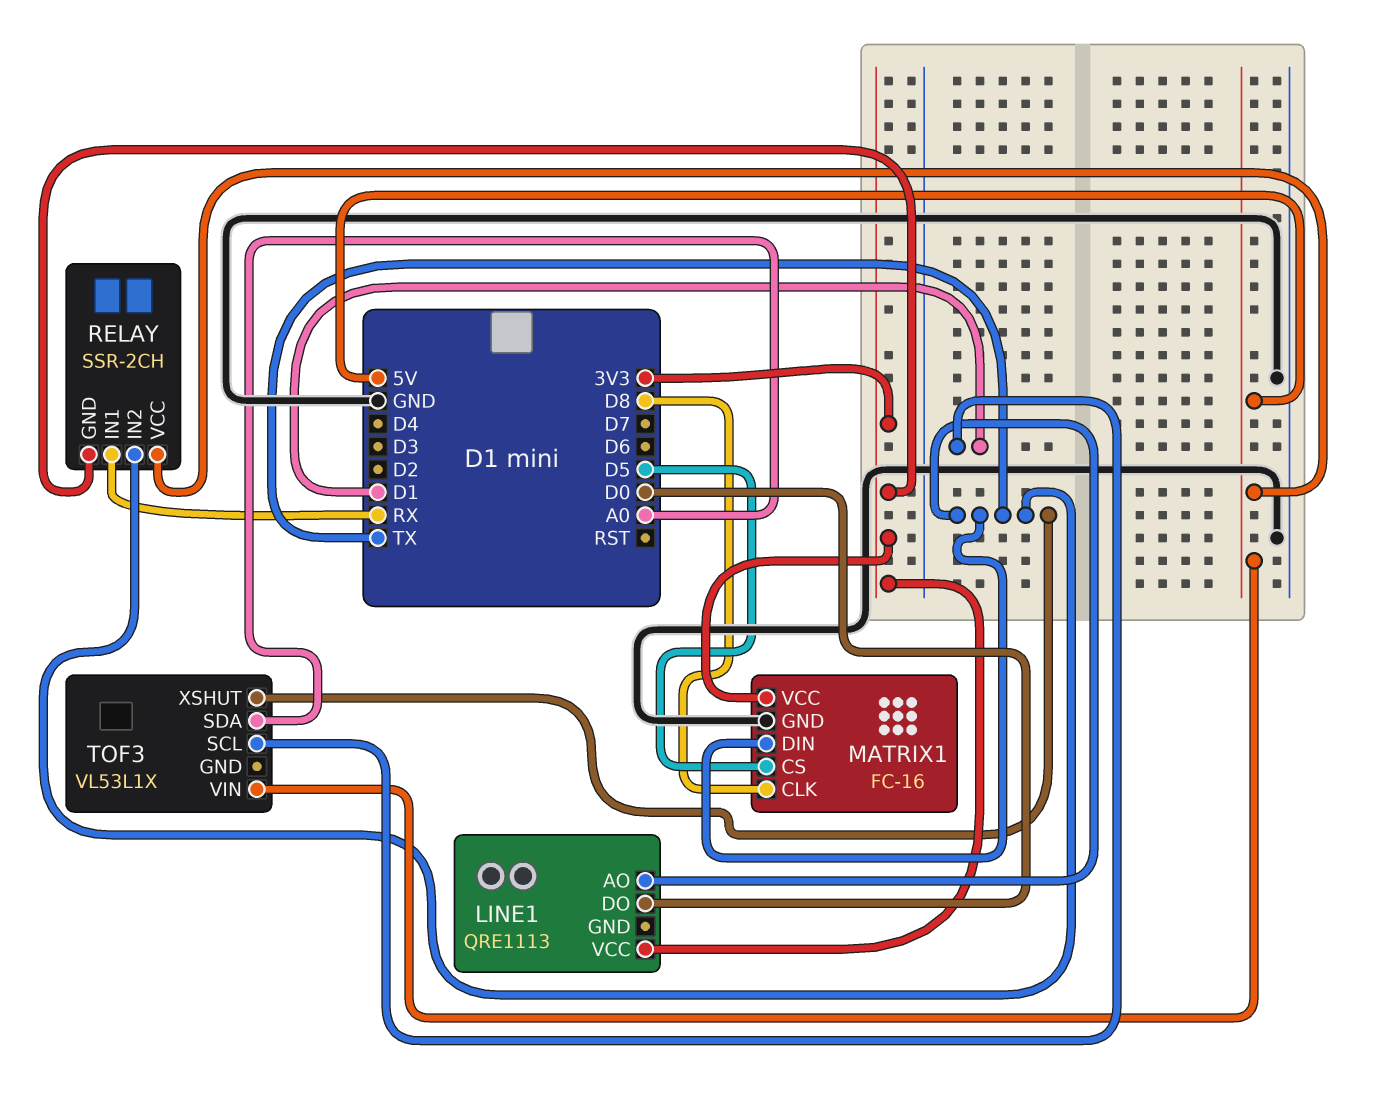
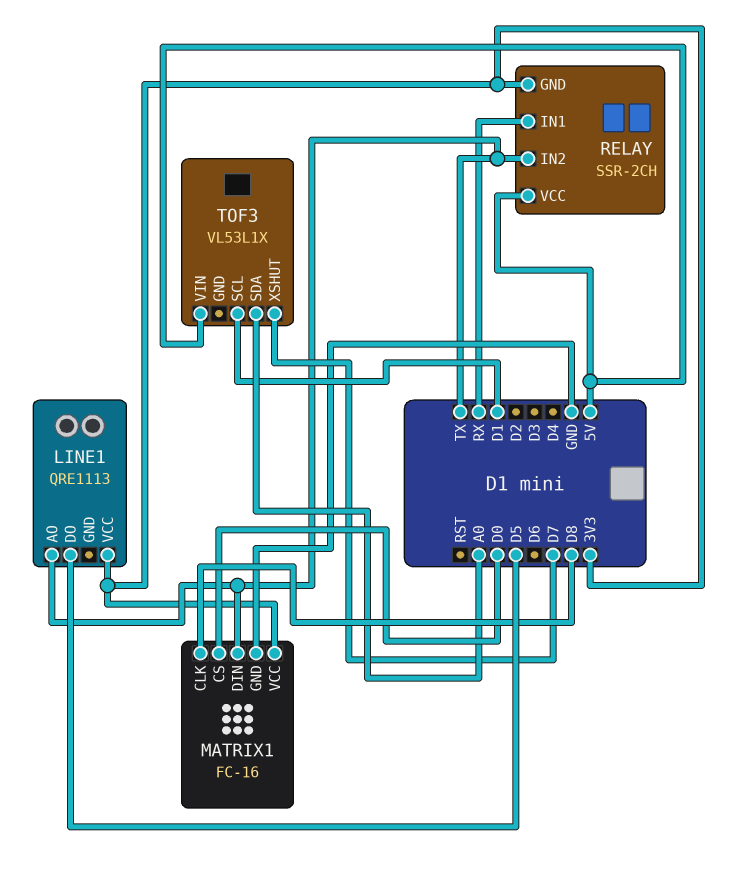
LINE1 pin DO: D0 -> D5
MATRIX1 pin CS: D5 -> D0
TOF3 pin XSHUT: TX -> D7

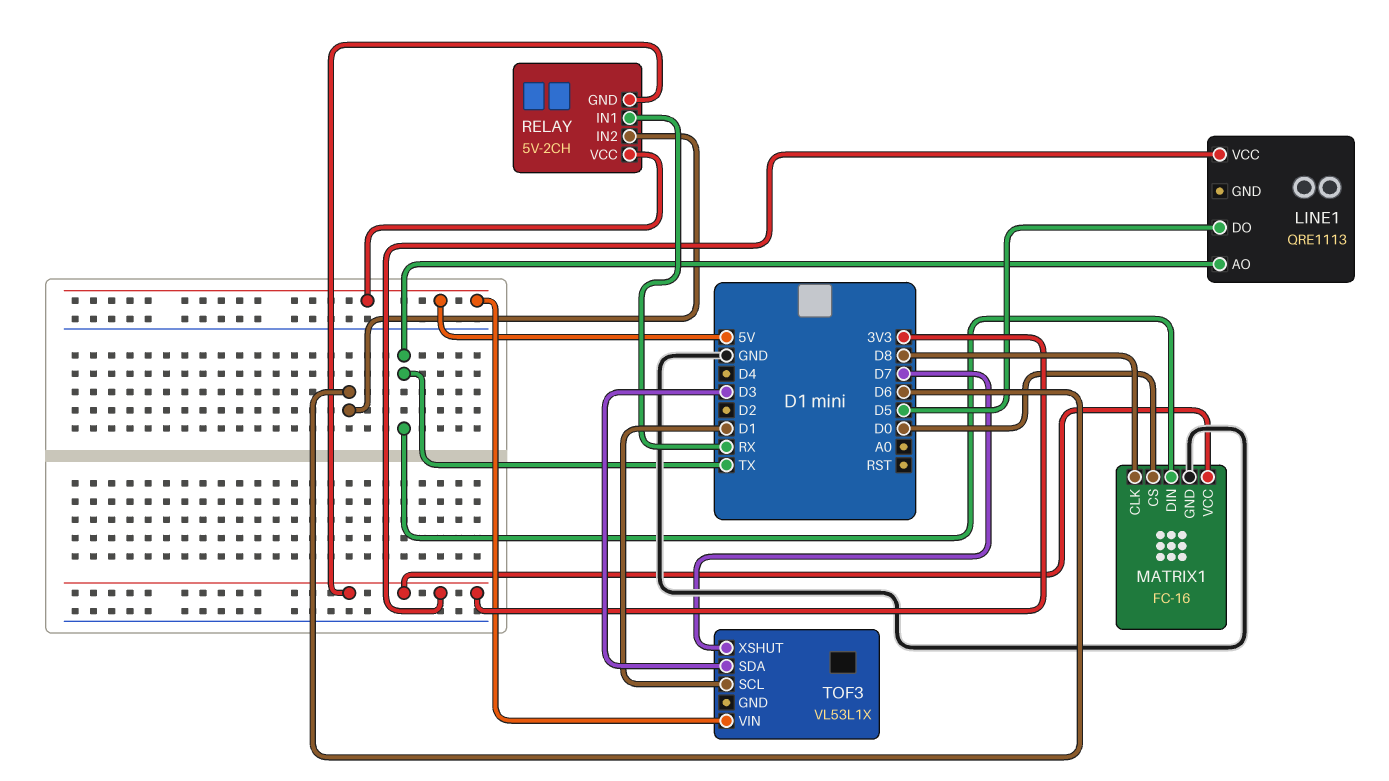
RELAY: SSR-2CH -> 5V-2CH
RELAY pin IN2: TX -> D6
TOF3 pin SDA: A0 -> D3

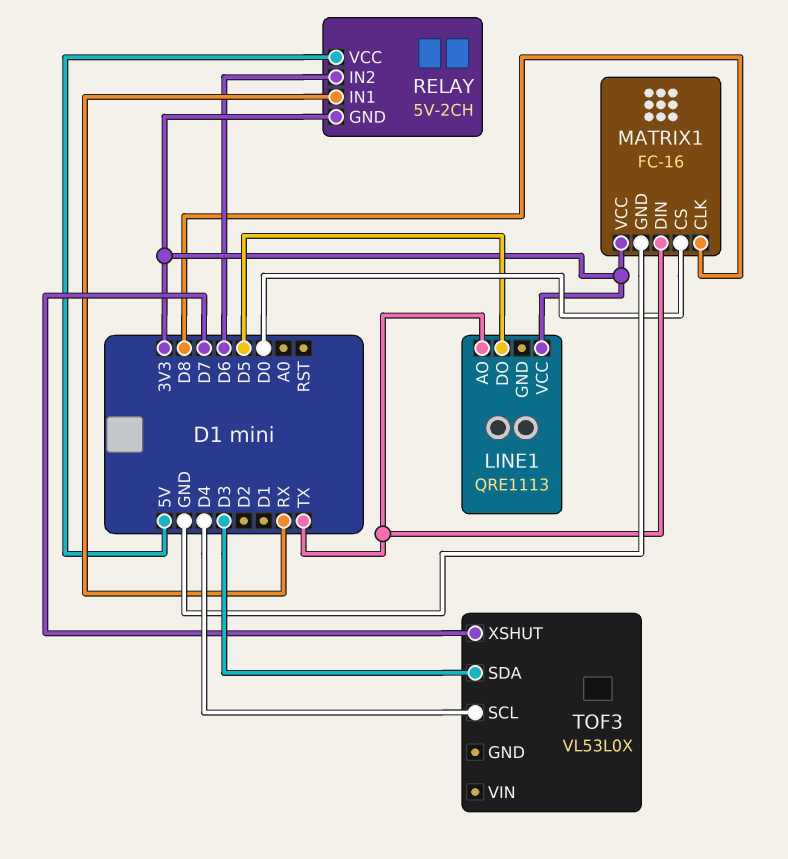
TOF3: VL53L1X -> VL53L0X
TOF3 pin SCL: D1 -> D4
TOF3 pin VIN: 5V -> none

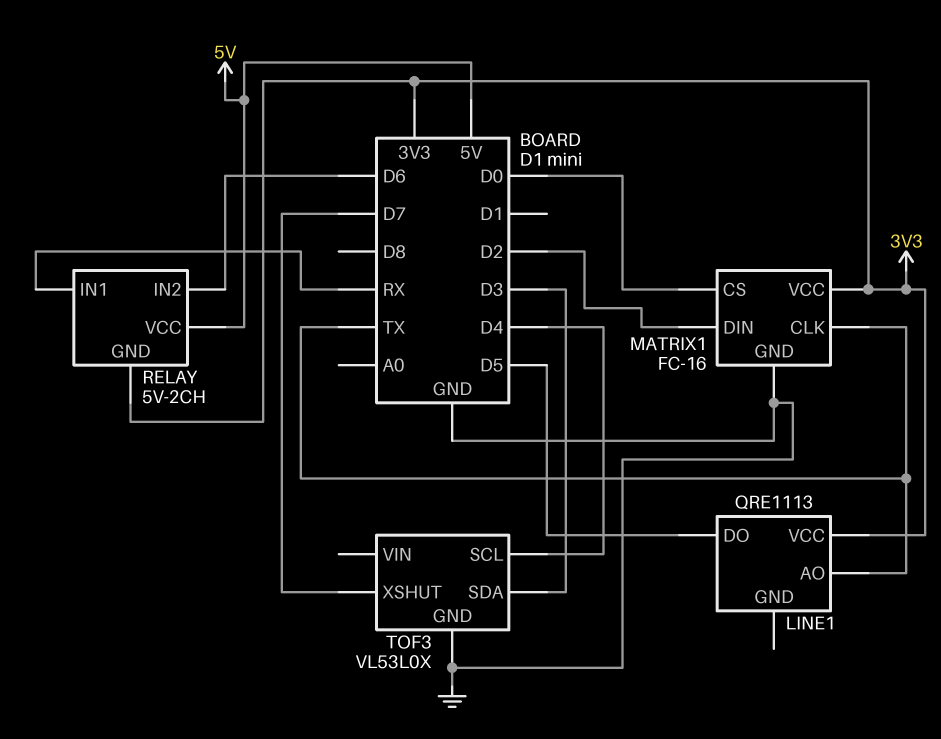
MATRIX1 pin CLK: D8 -> TX
MATRIX1 pin DIN: TX -> D2
TOF3 pin GND: none -> GND

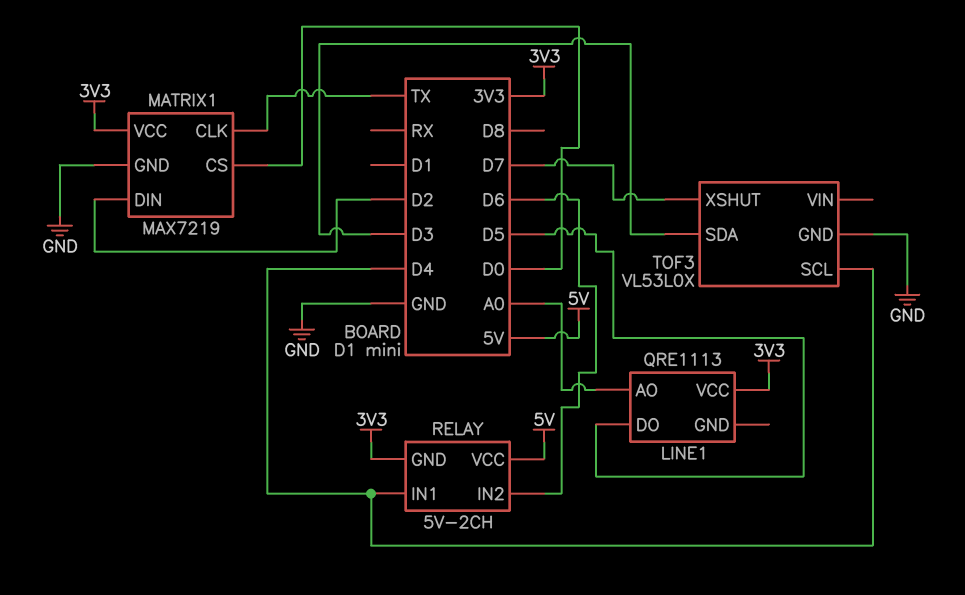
LINE1 pin AO: TX -> A0
MATRIX1: FC-16 -> MAX7219
RELAY pin IN1: RX -> D4

